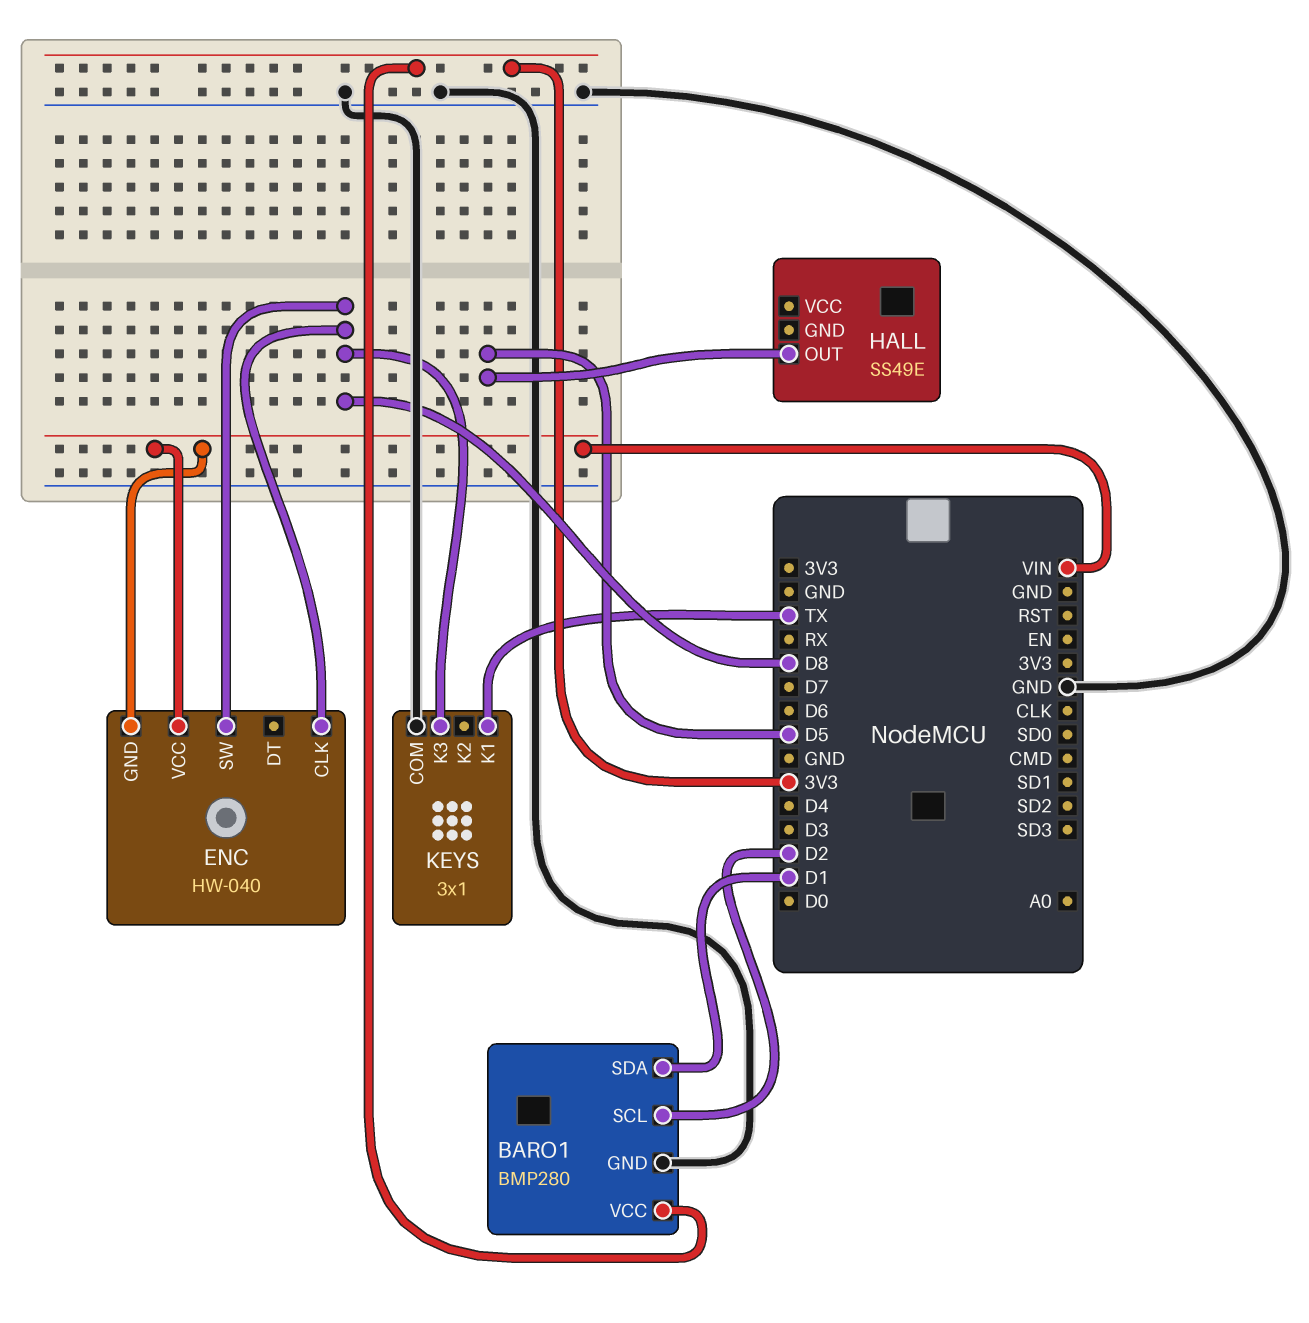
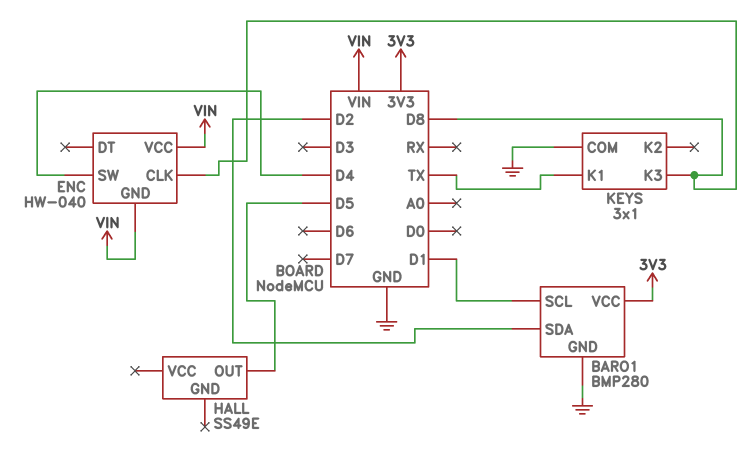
BARO1 pin SCL: D2 -> D1
BARO1 pin SDA: D1 -> D2
ENC pin SW: D8 -> D4

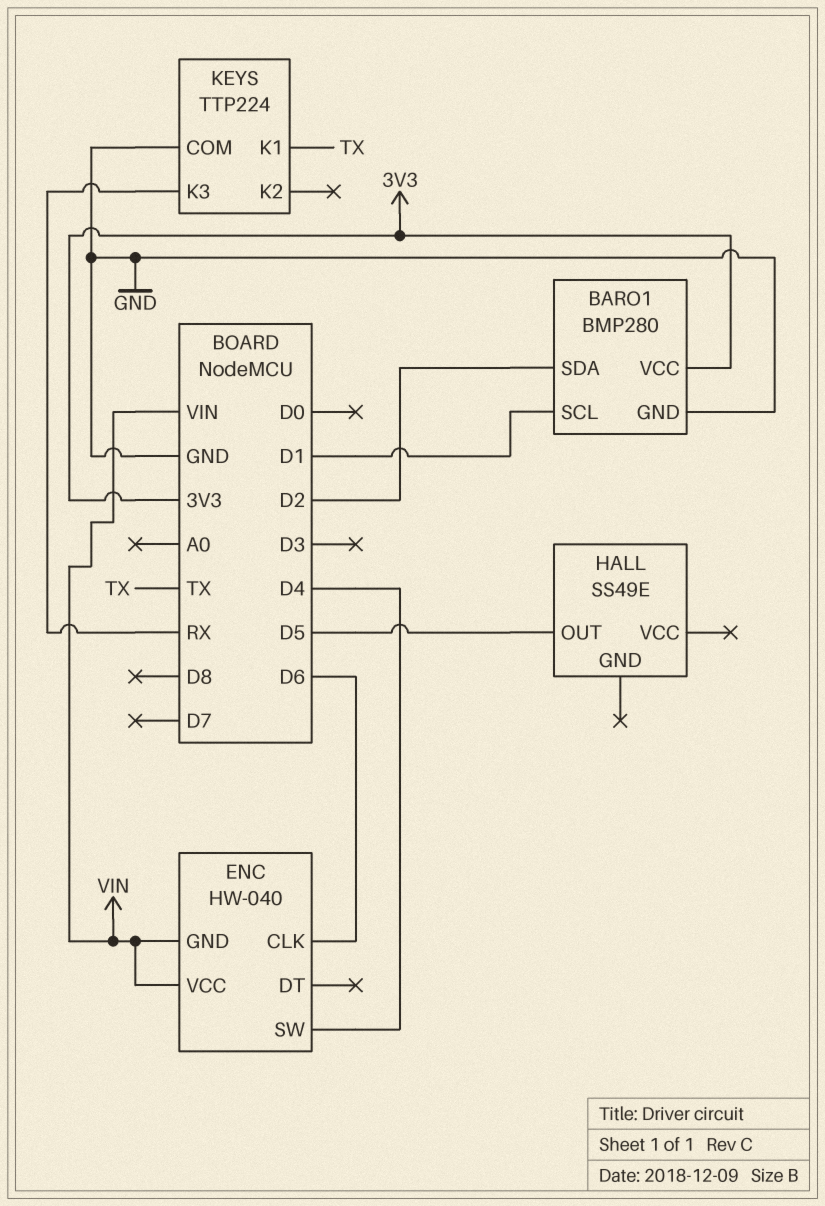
ENC pin CLK: D8 -> D6
KEYS: 3x1 -> TTP224
KEYS pin K3: D8 -> RX

